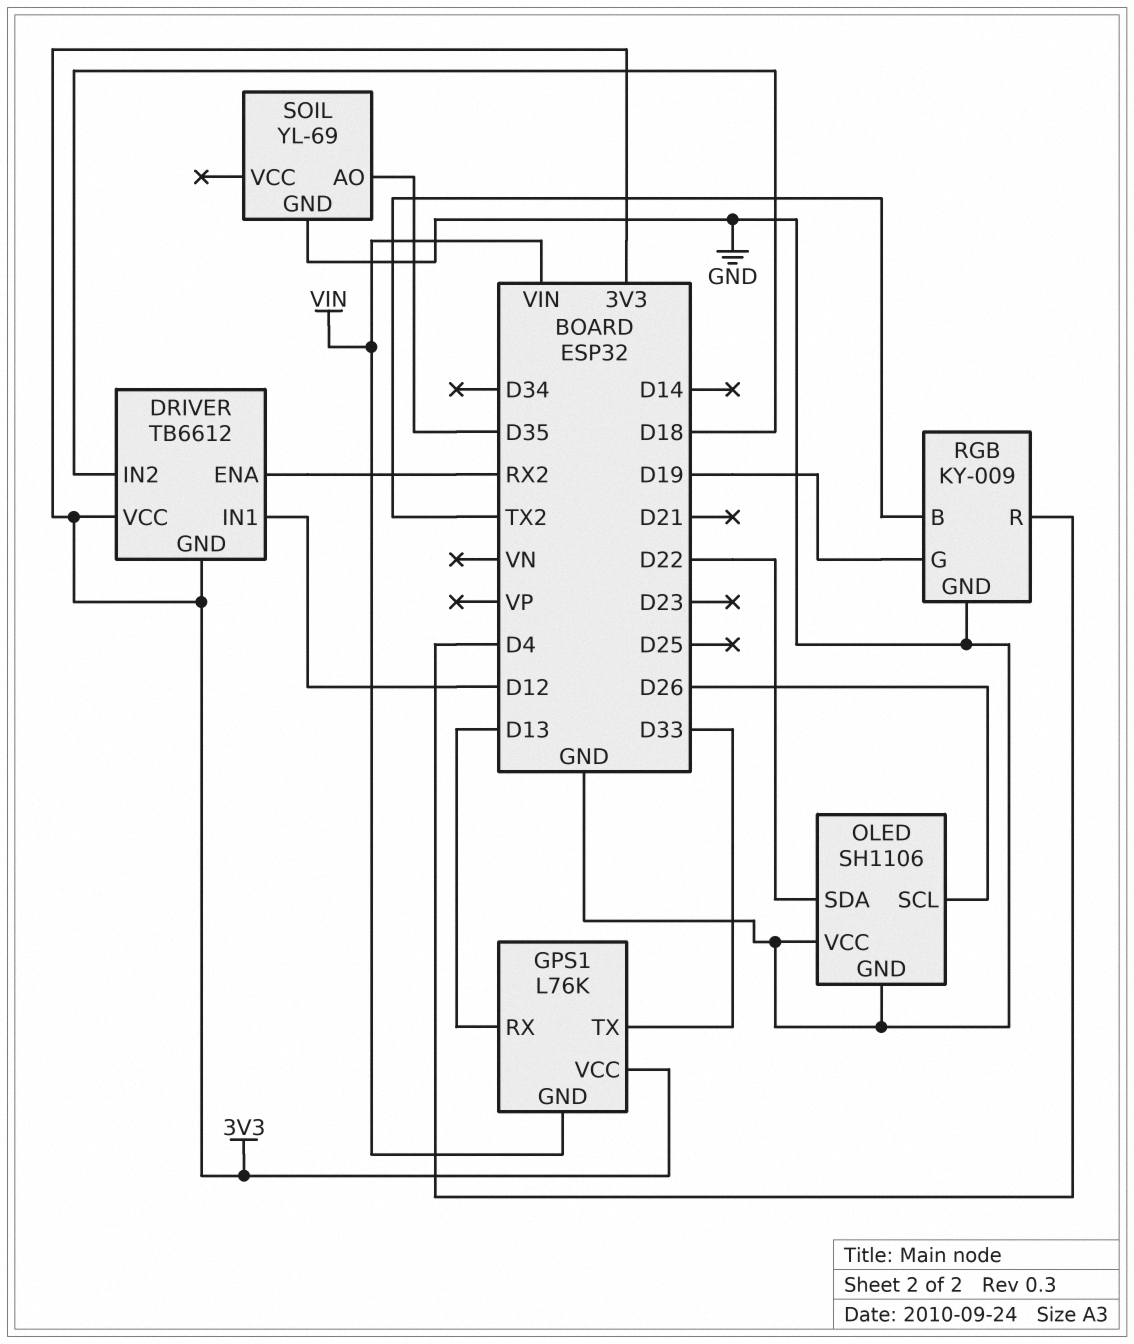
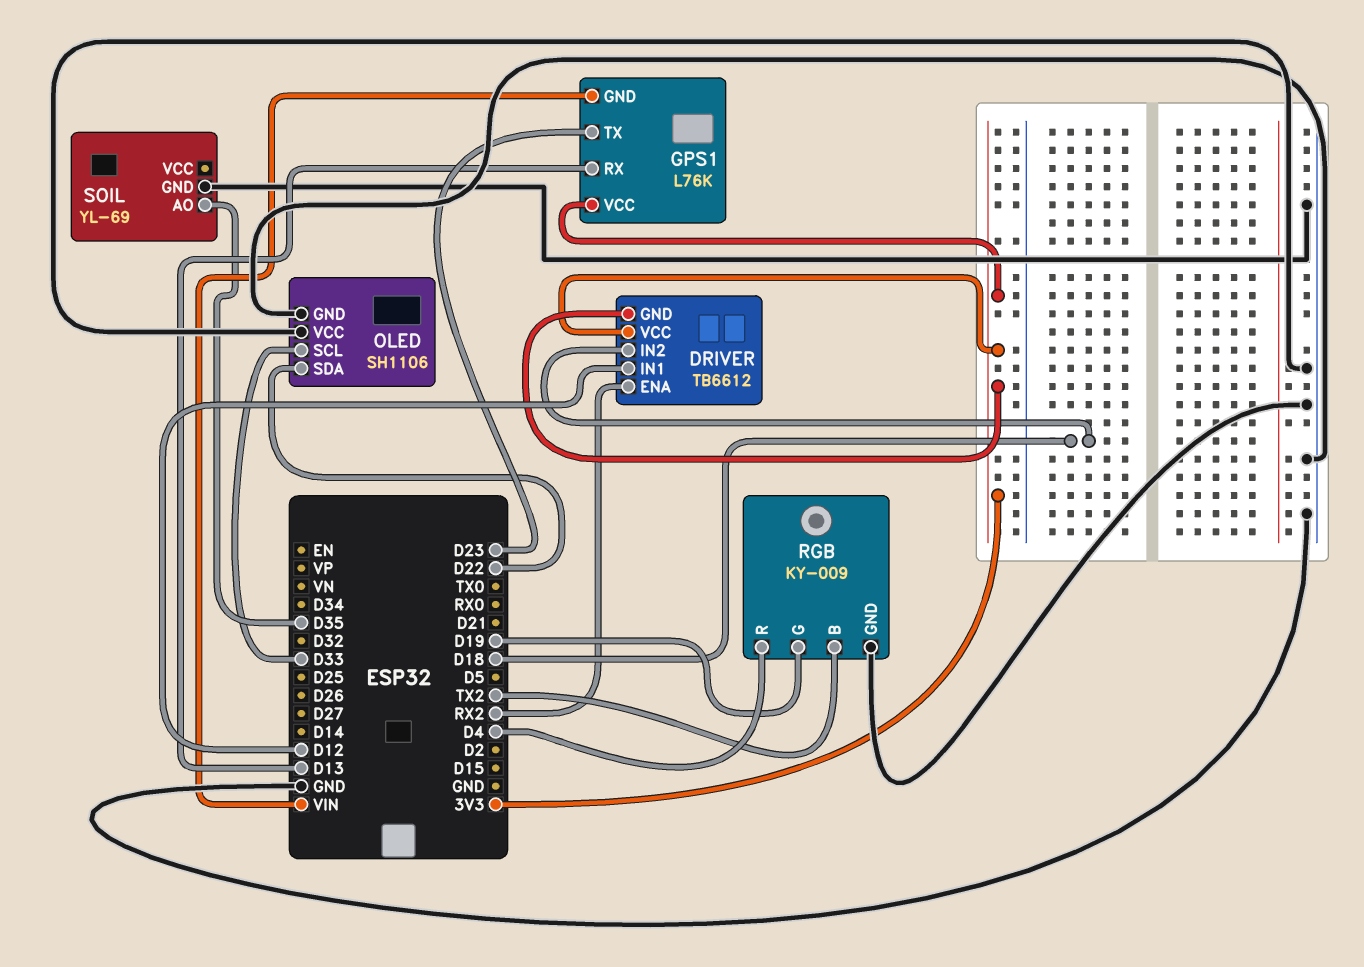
GPS1 pin TX: D33 -> D23
OLED pin SCL: D26 -> D33

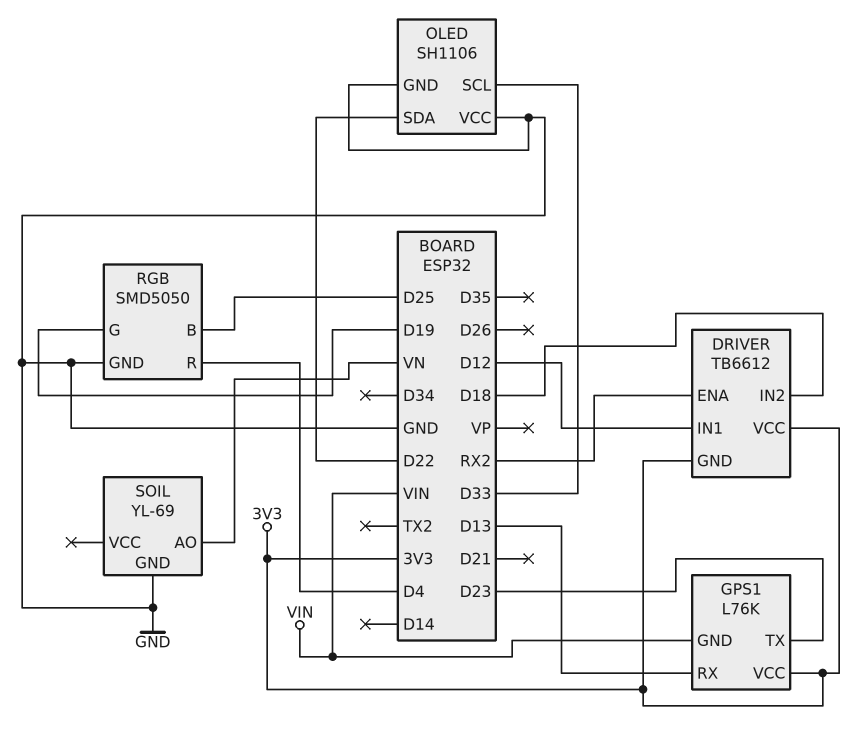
RGB: KY-009 -> SMD5050
RGB pin B: TX2 -> D25
SOIL pin AO: D35 -> VN

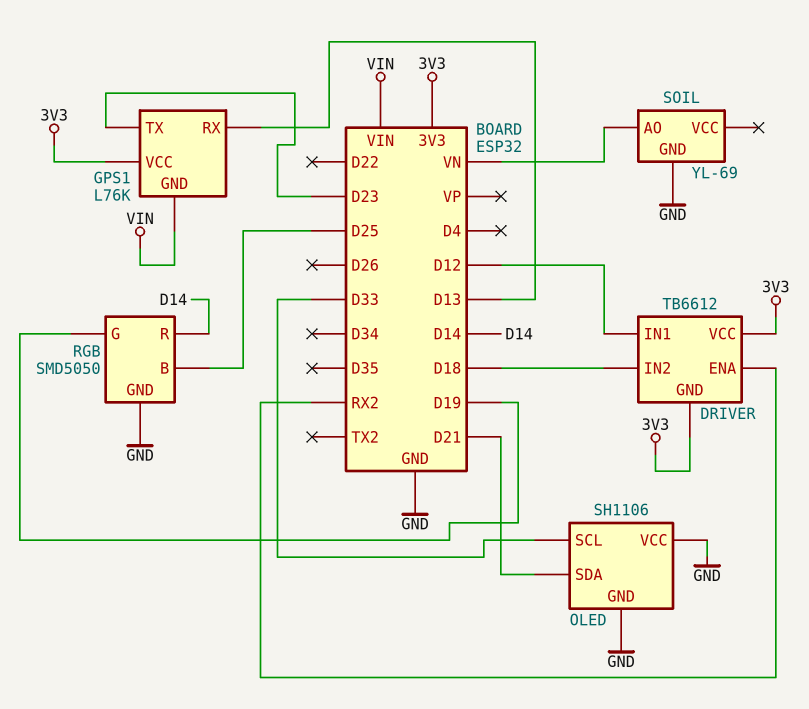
OLED pin SDA: D22 -> D21
RGB pin R: D4 -> D14

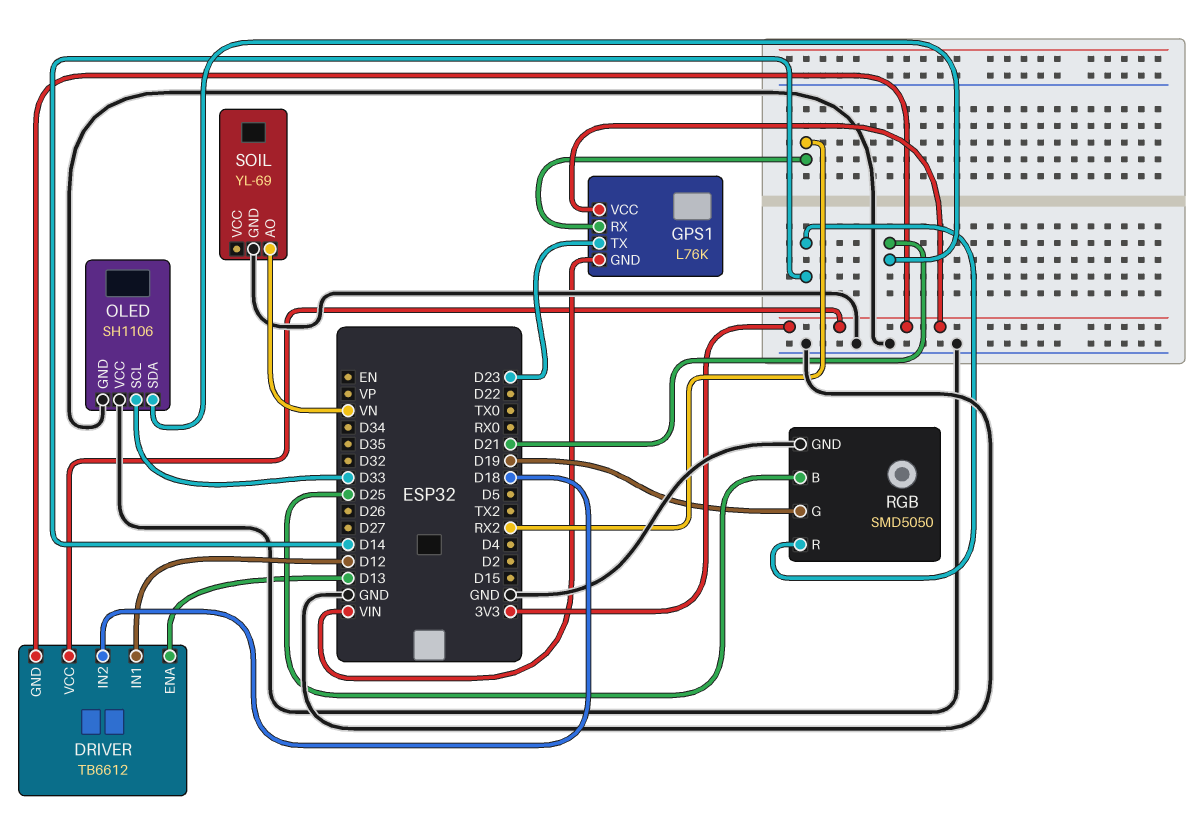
DRIVER pin ENA: RX2 -> D13
GPS1 pin RX: D13 -> RX2

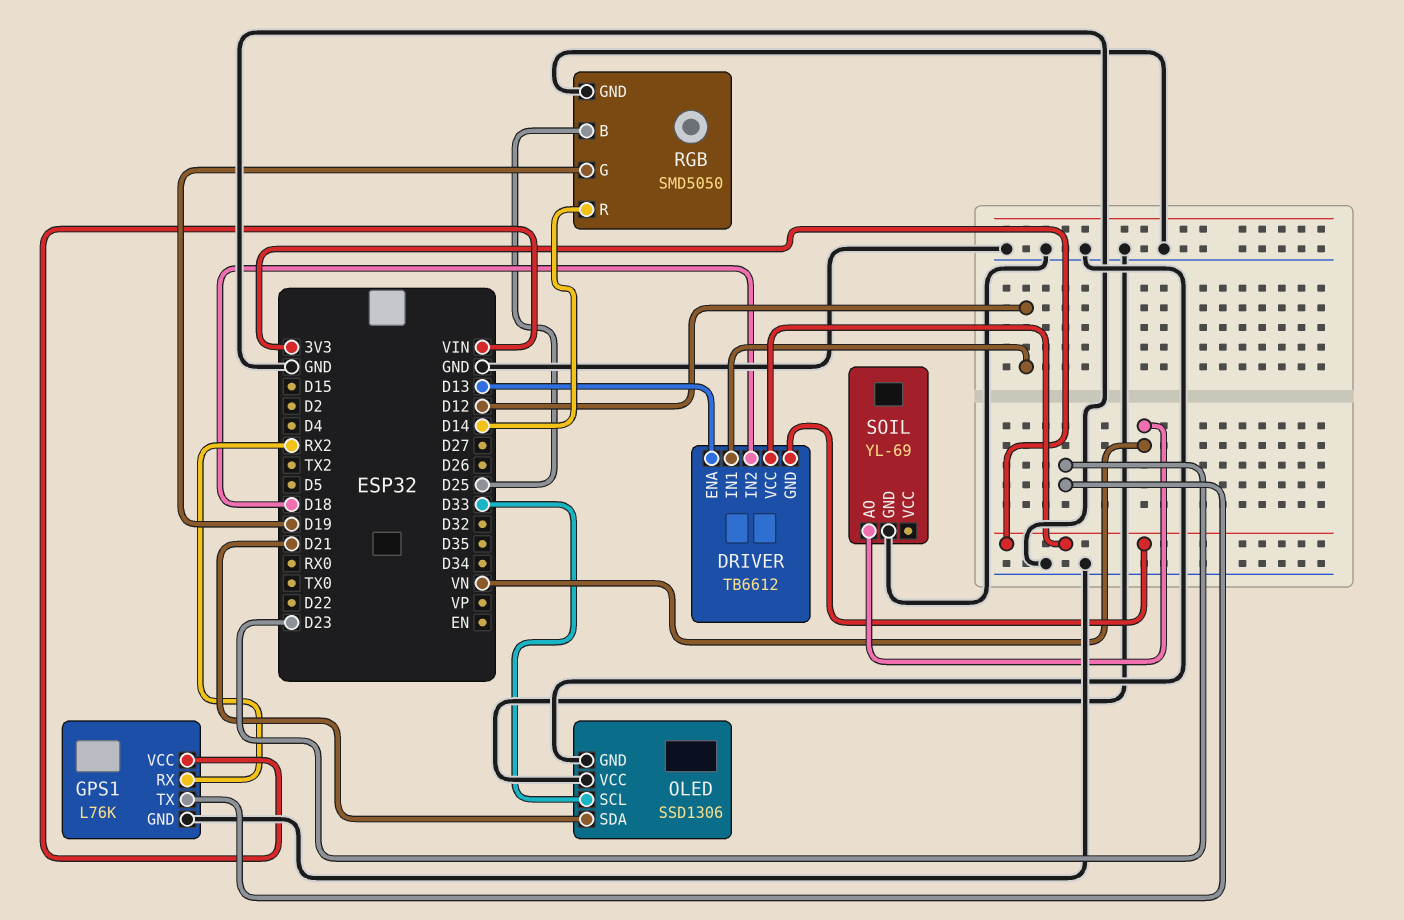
GPS1 pin GND: VIN -> GND
GPS1 pin VCC: 3V3 -> VIN
OLED: SH1106 -> SSD1306

